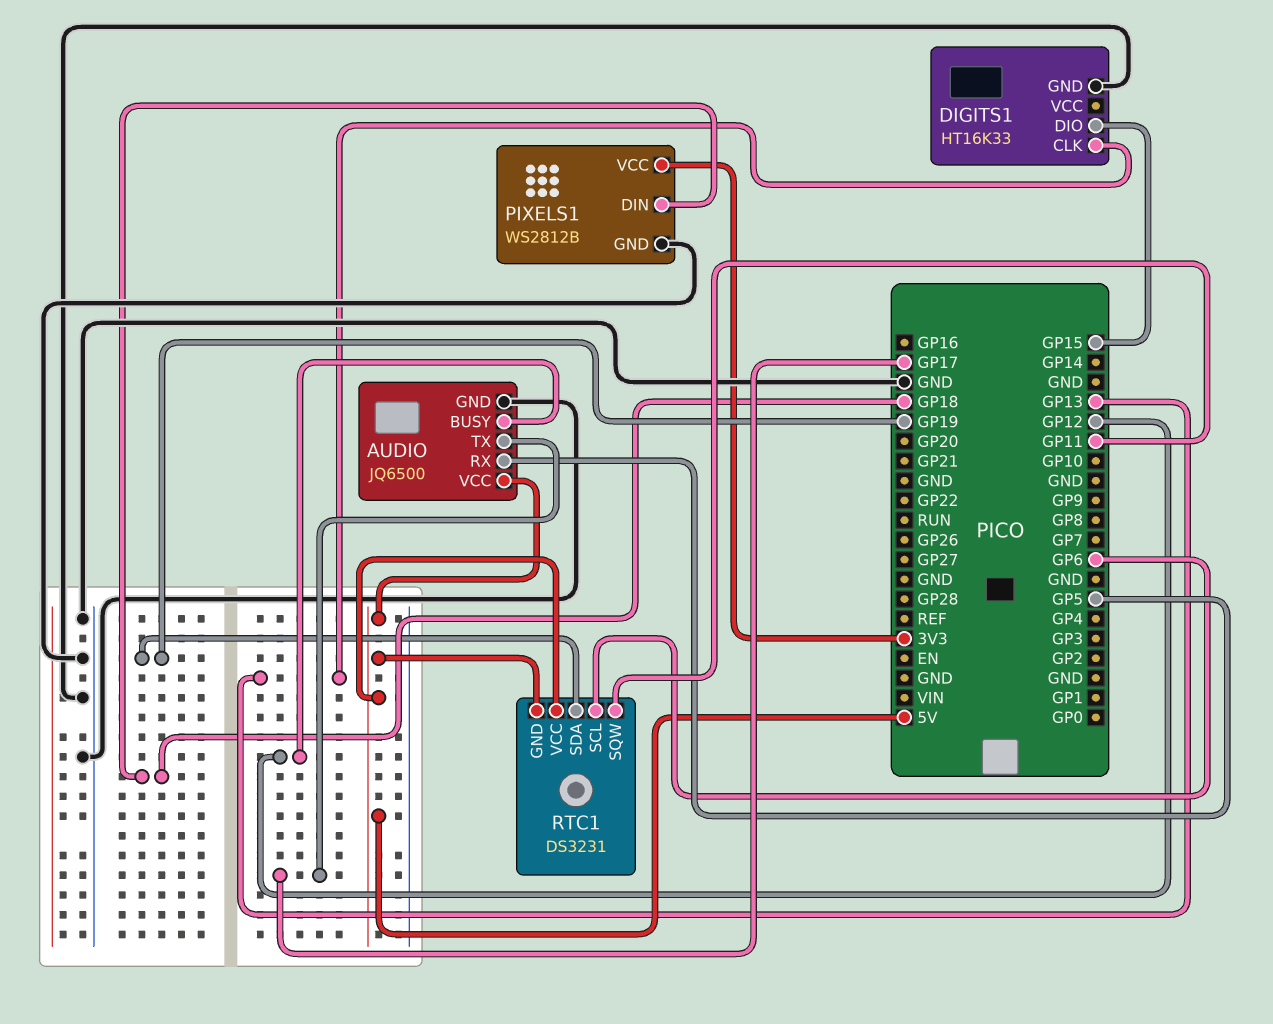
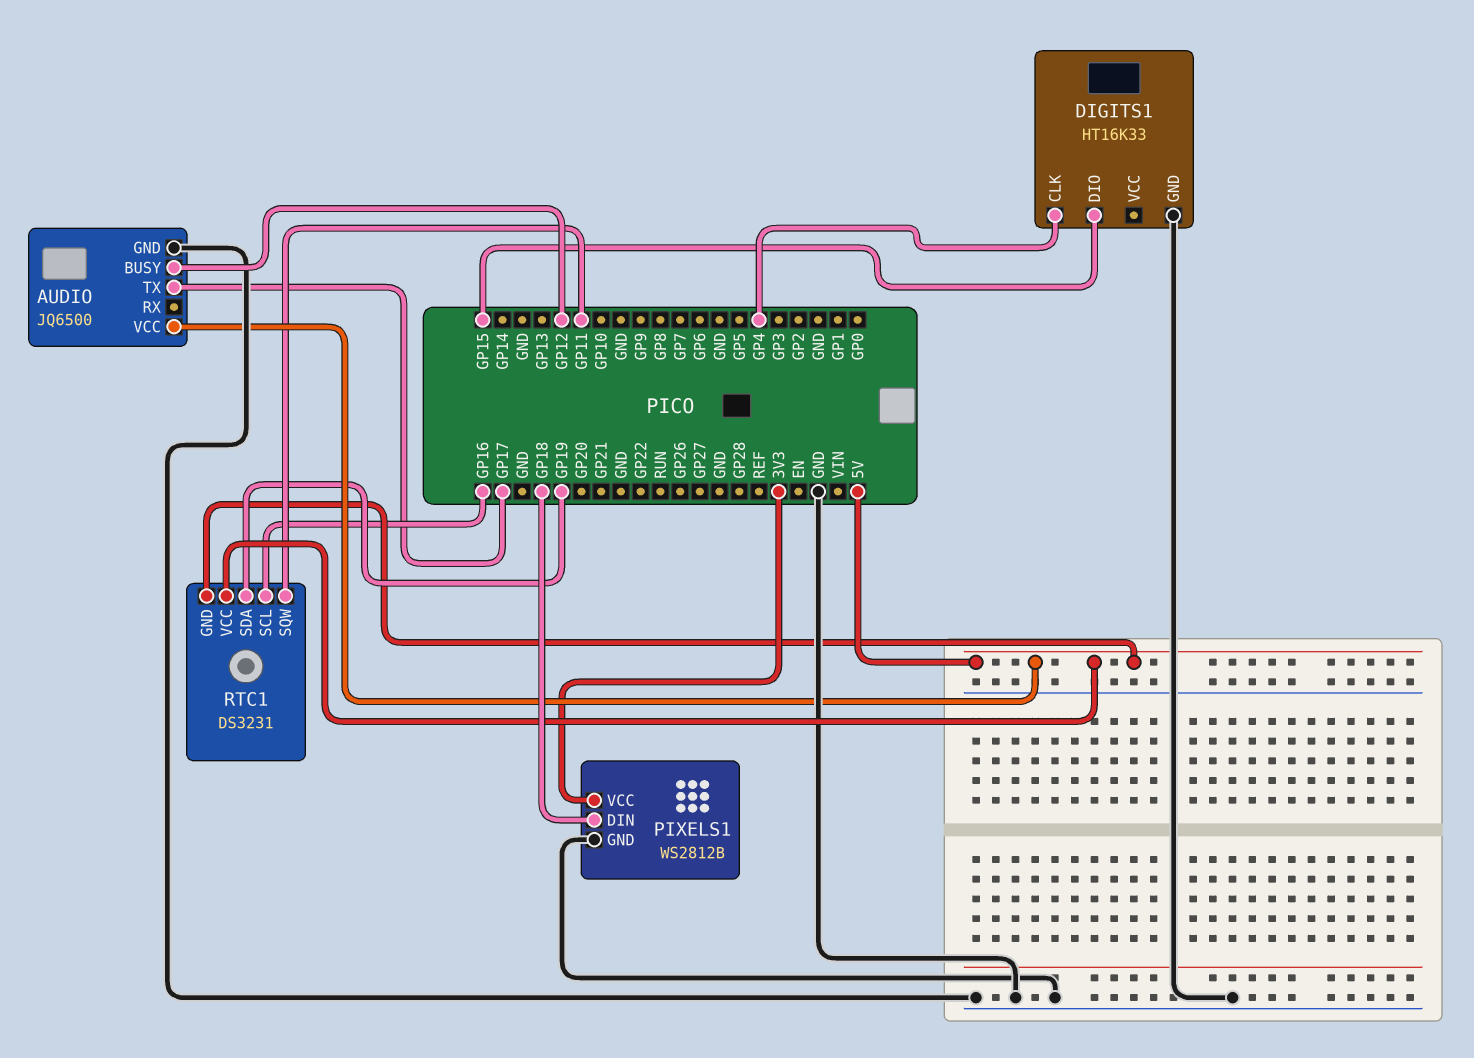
AUDIO pin RX: GP5 -> none
DIGITS1 pin CLK: GP13 -> GP4
RTC1 pin SCL: GP6 -> GP16

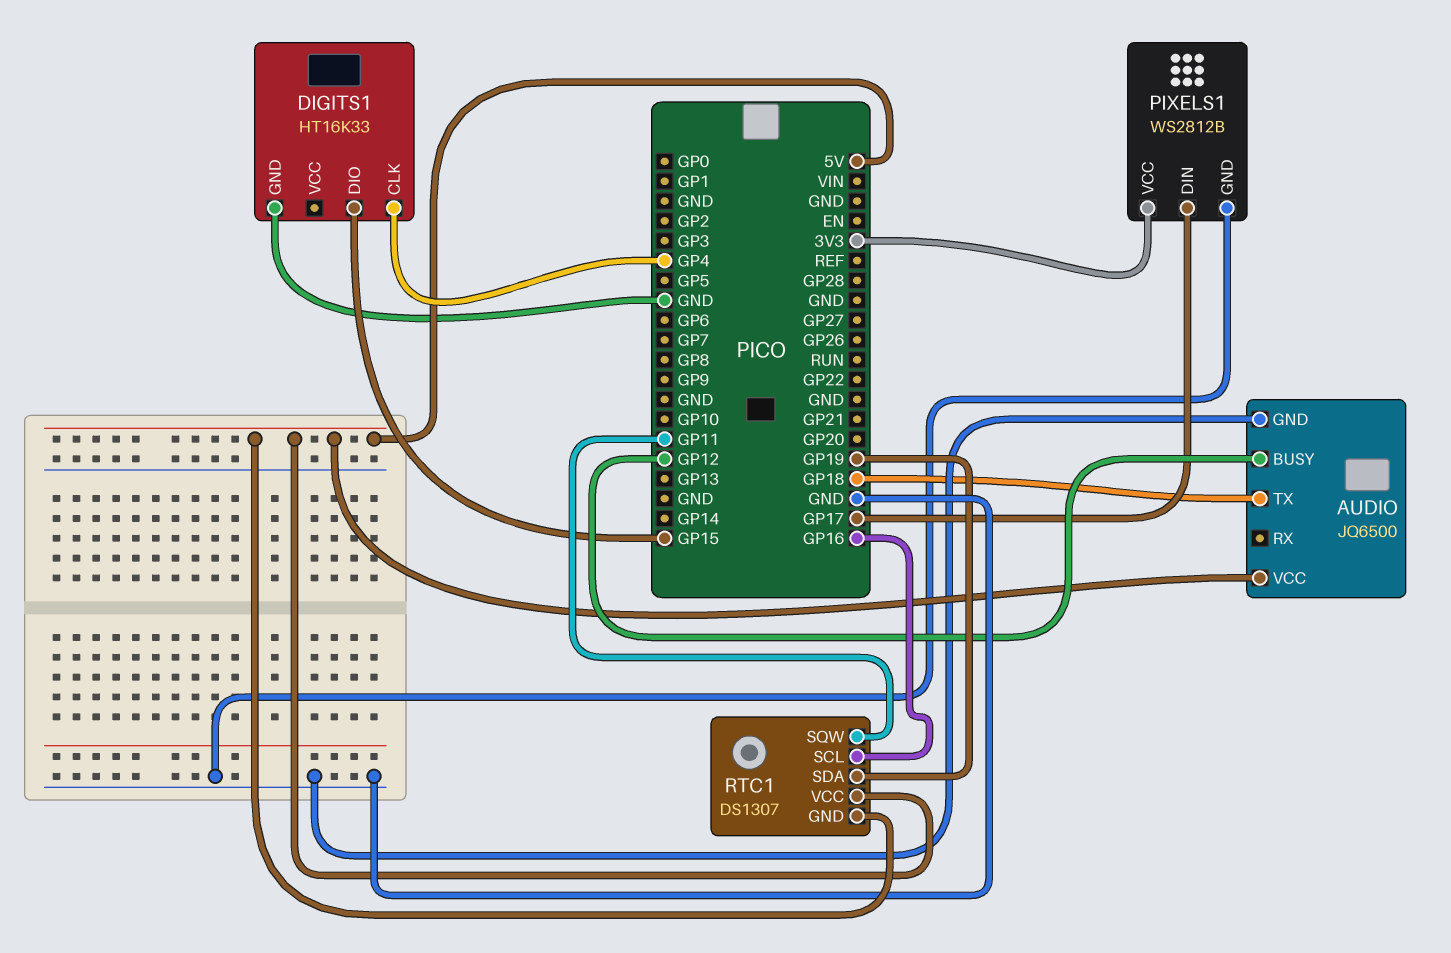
AUDIO pin TX: GP17 -> GP18
PIXELS1 pin DIN: GP18 -> GP17
RTC1: DS3231 -> DS1307

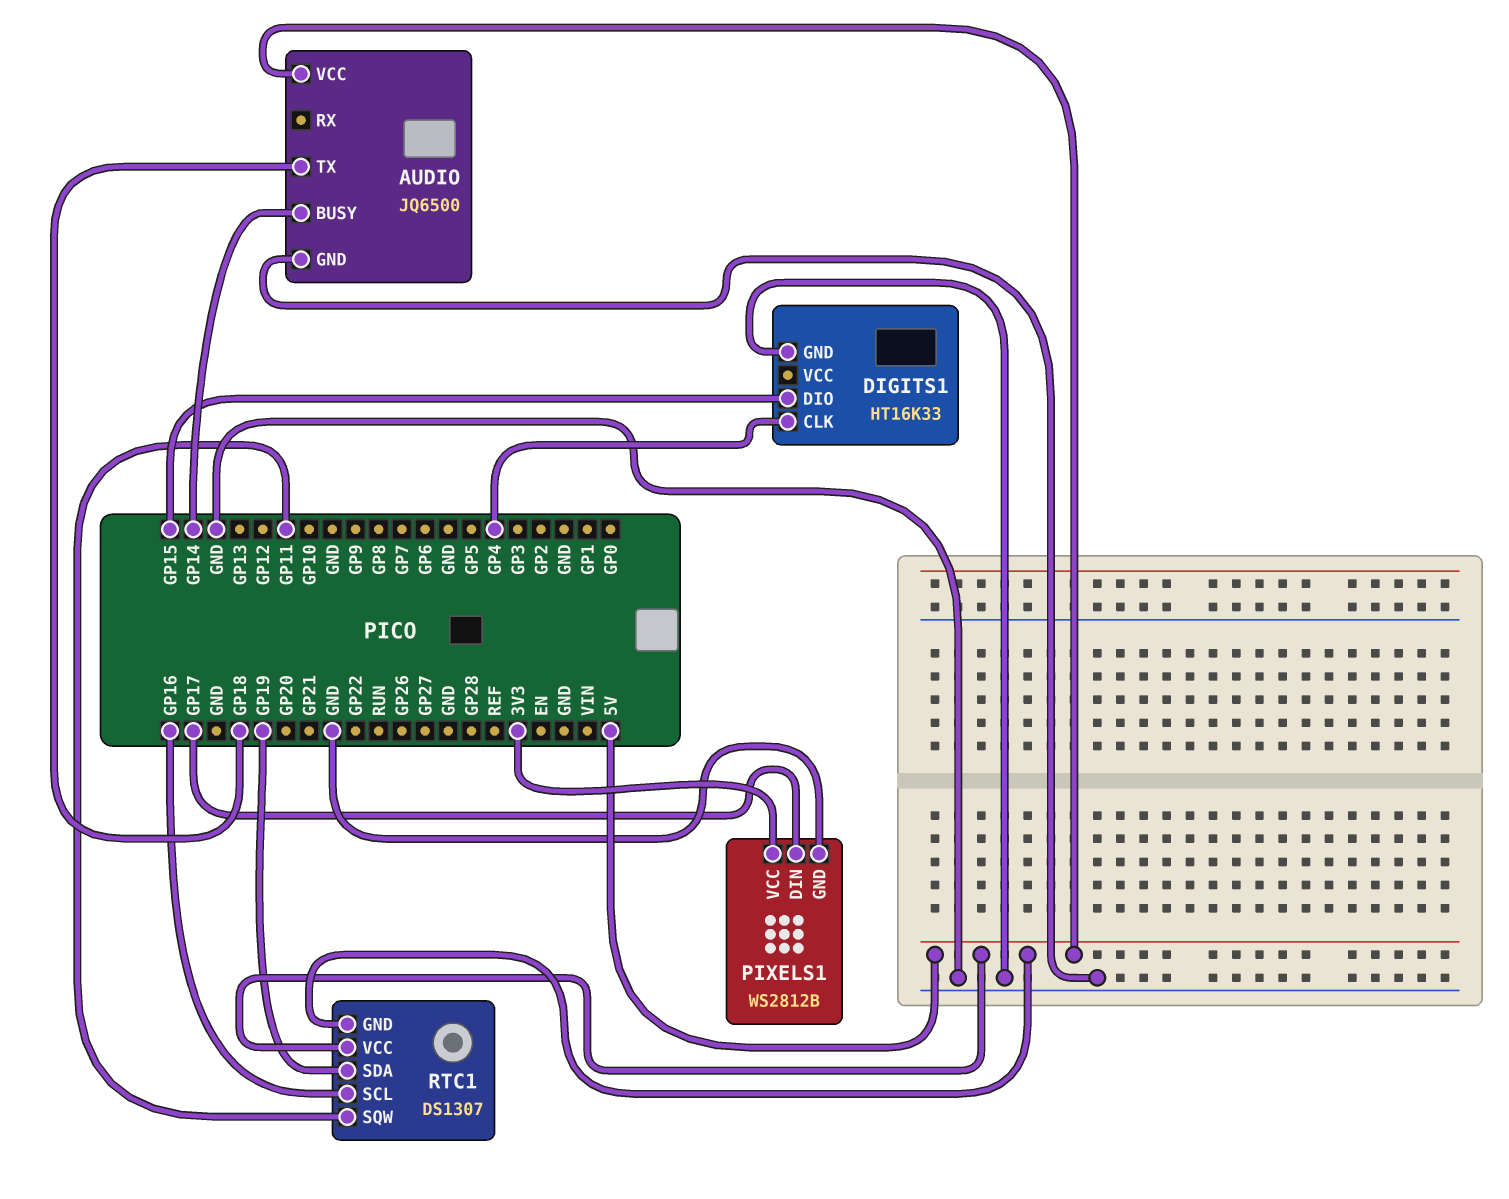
AUDIO pin BUSY: GP12 -> GP14

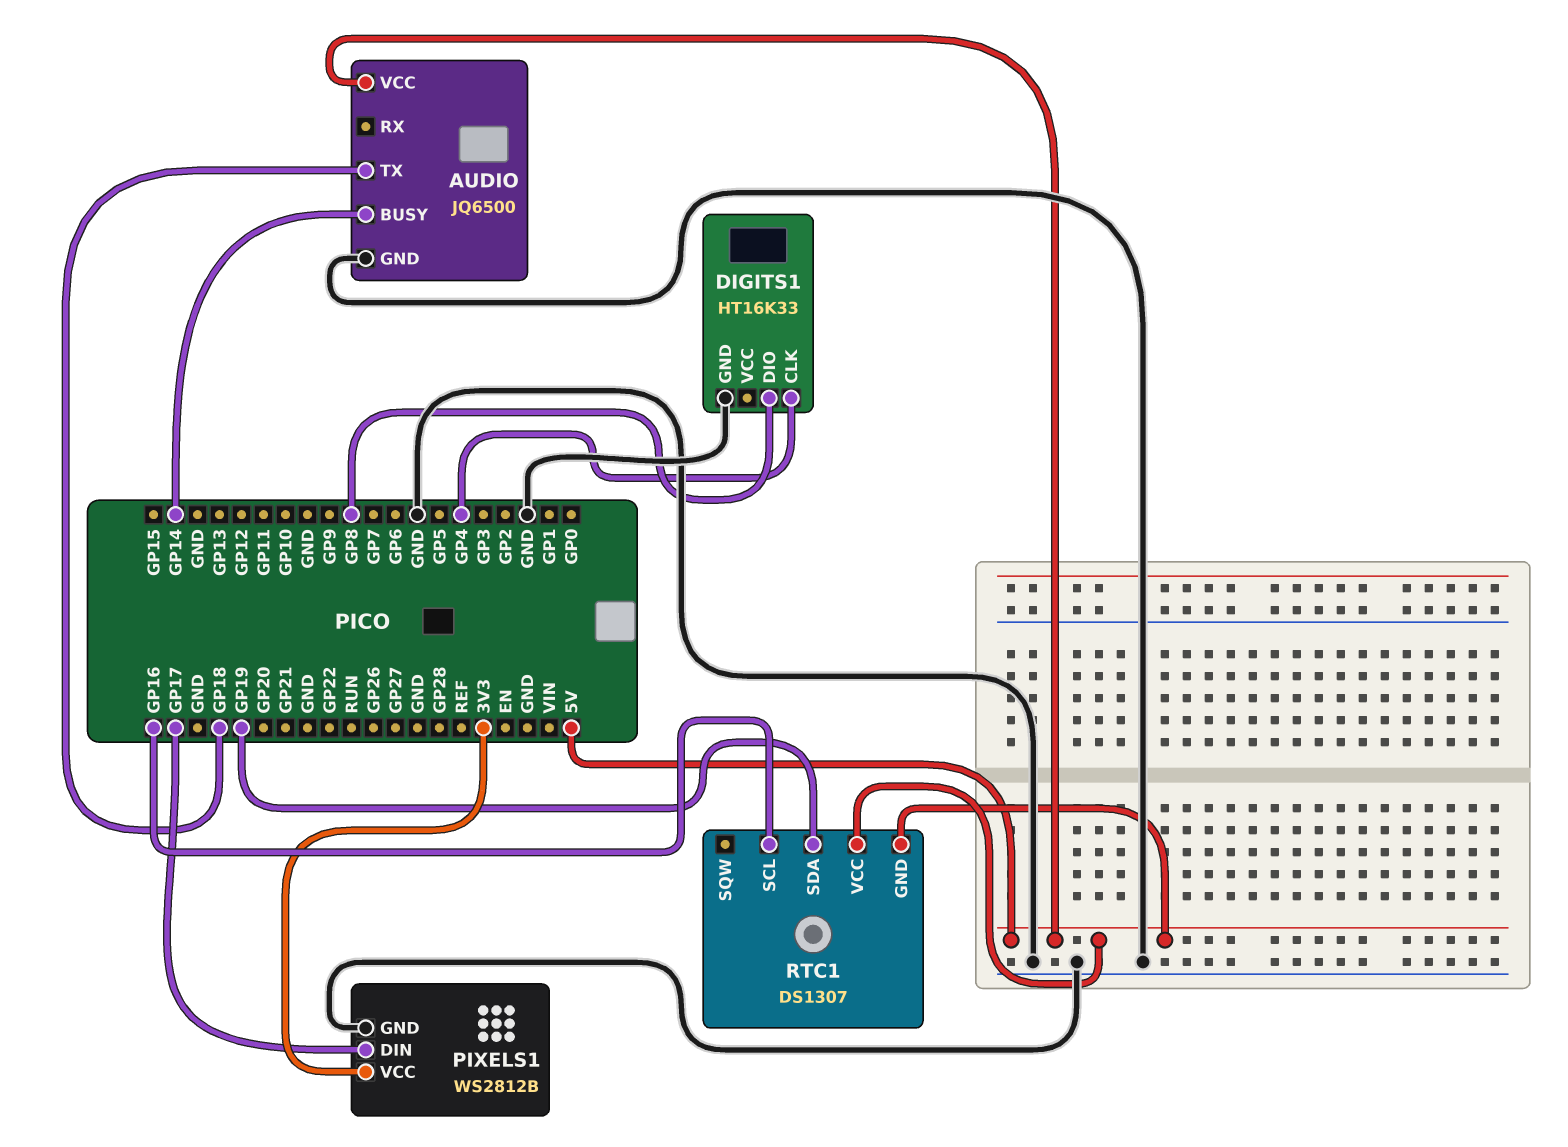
DIGITS1 pin DIO: GP15 -> GP8
RTC1 pin SQW: GP11 -> none

